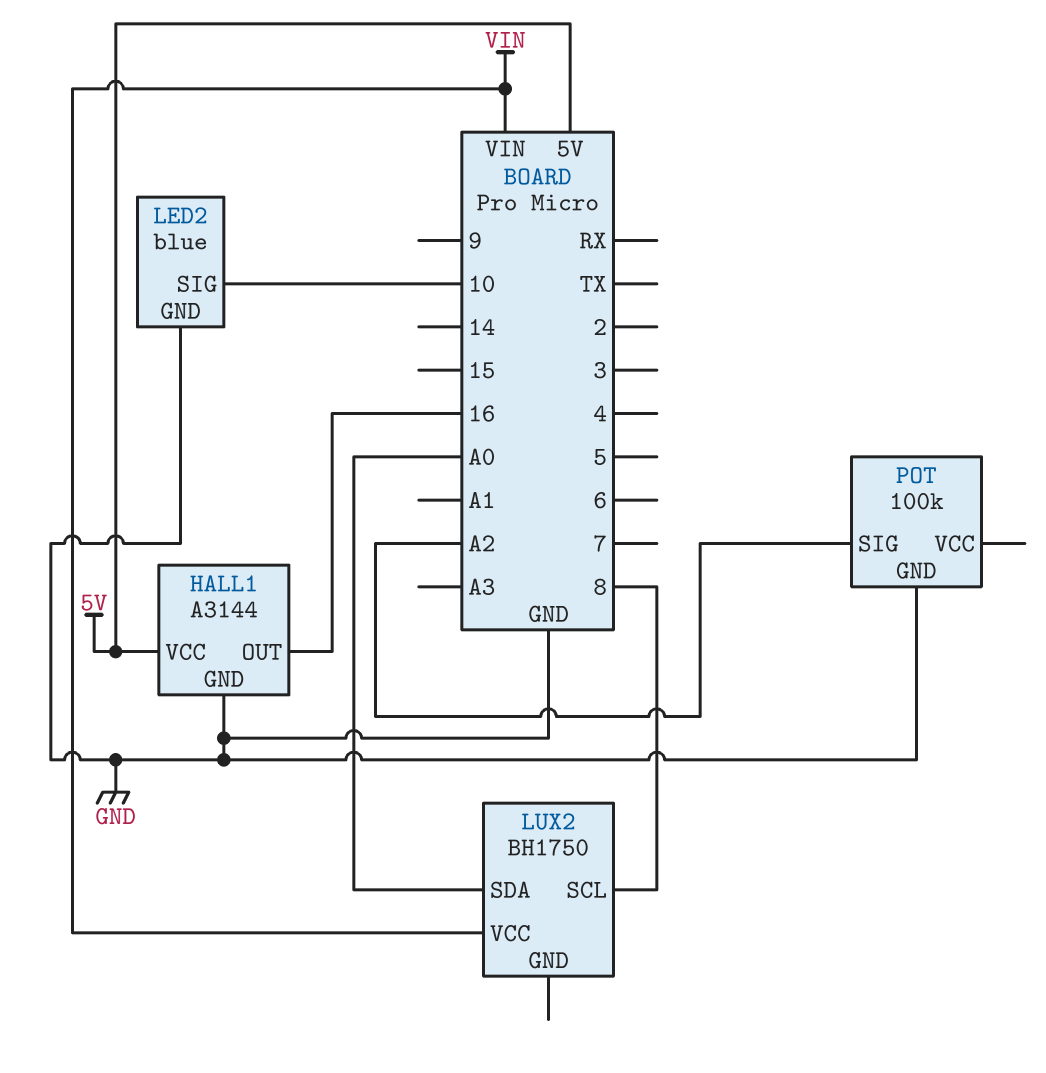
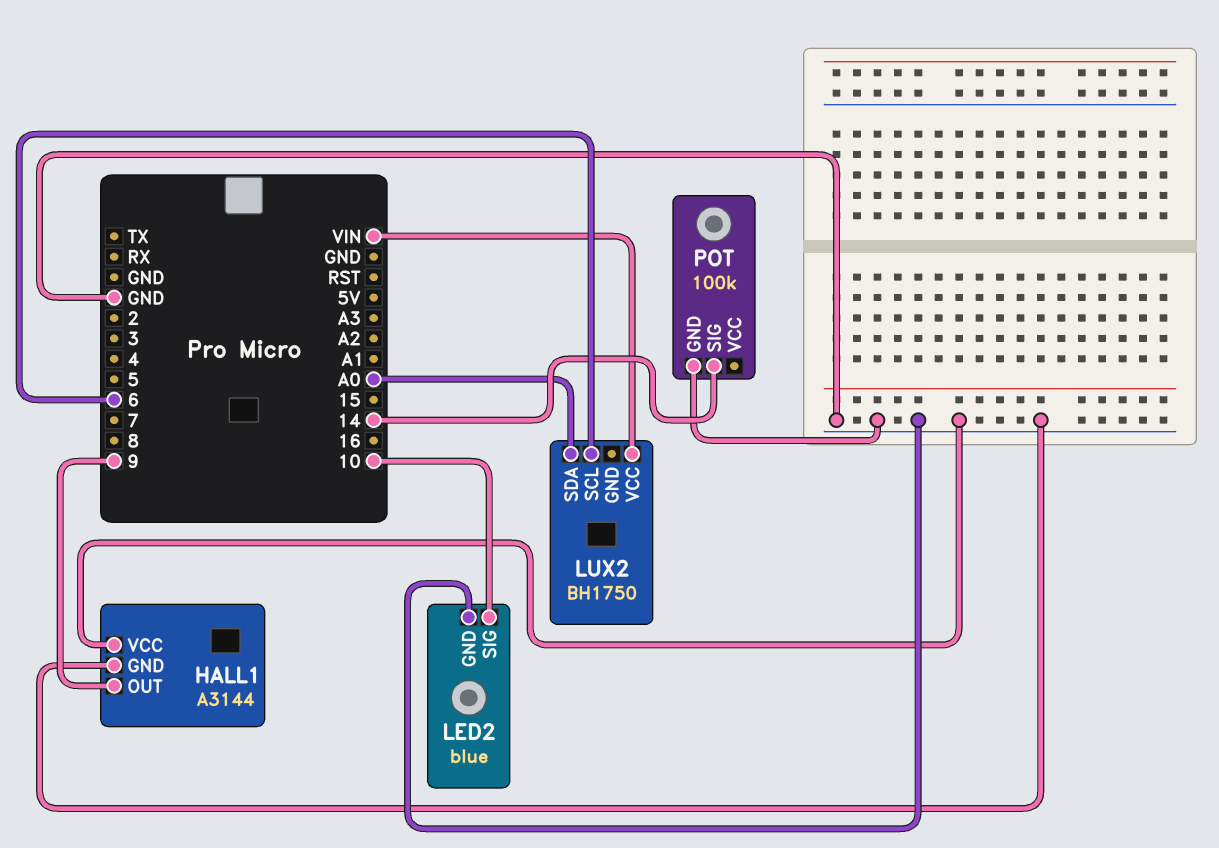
HALL1 pin OUT: 16 -> 9
HALL1 pin VCC: 5V -> GND
LUX2 pin SCL: 8 -> 6
POT pin SIG: A2 -> 14

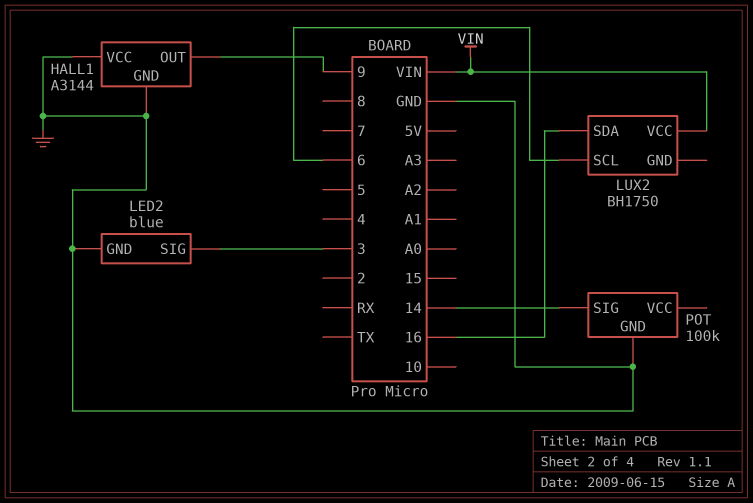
LED2 pin SIG: 10 -> 3
LUX2 pin SDA: A0 -> 16

